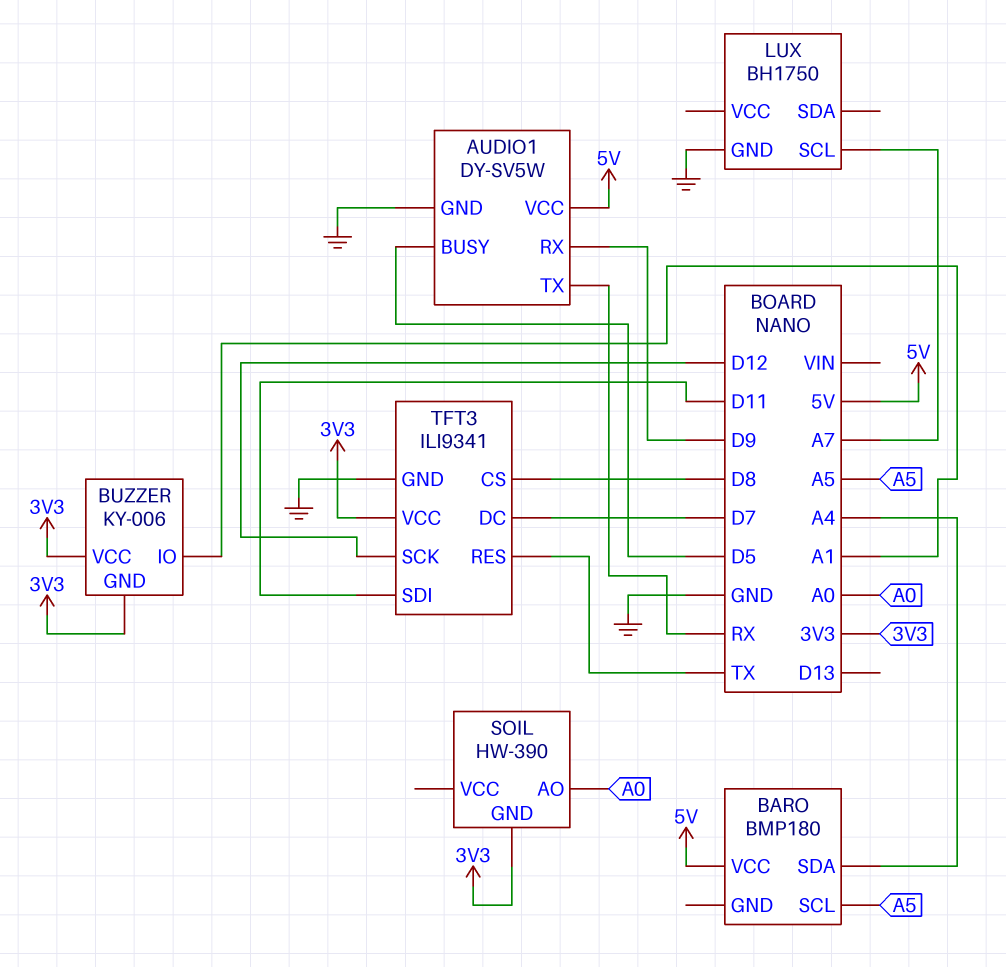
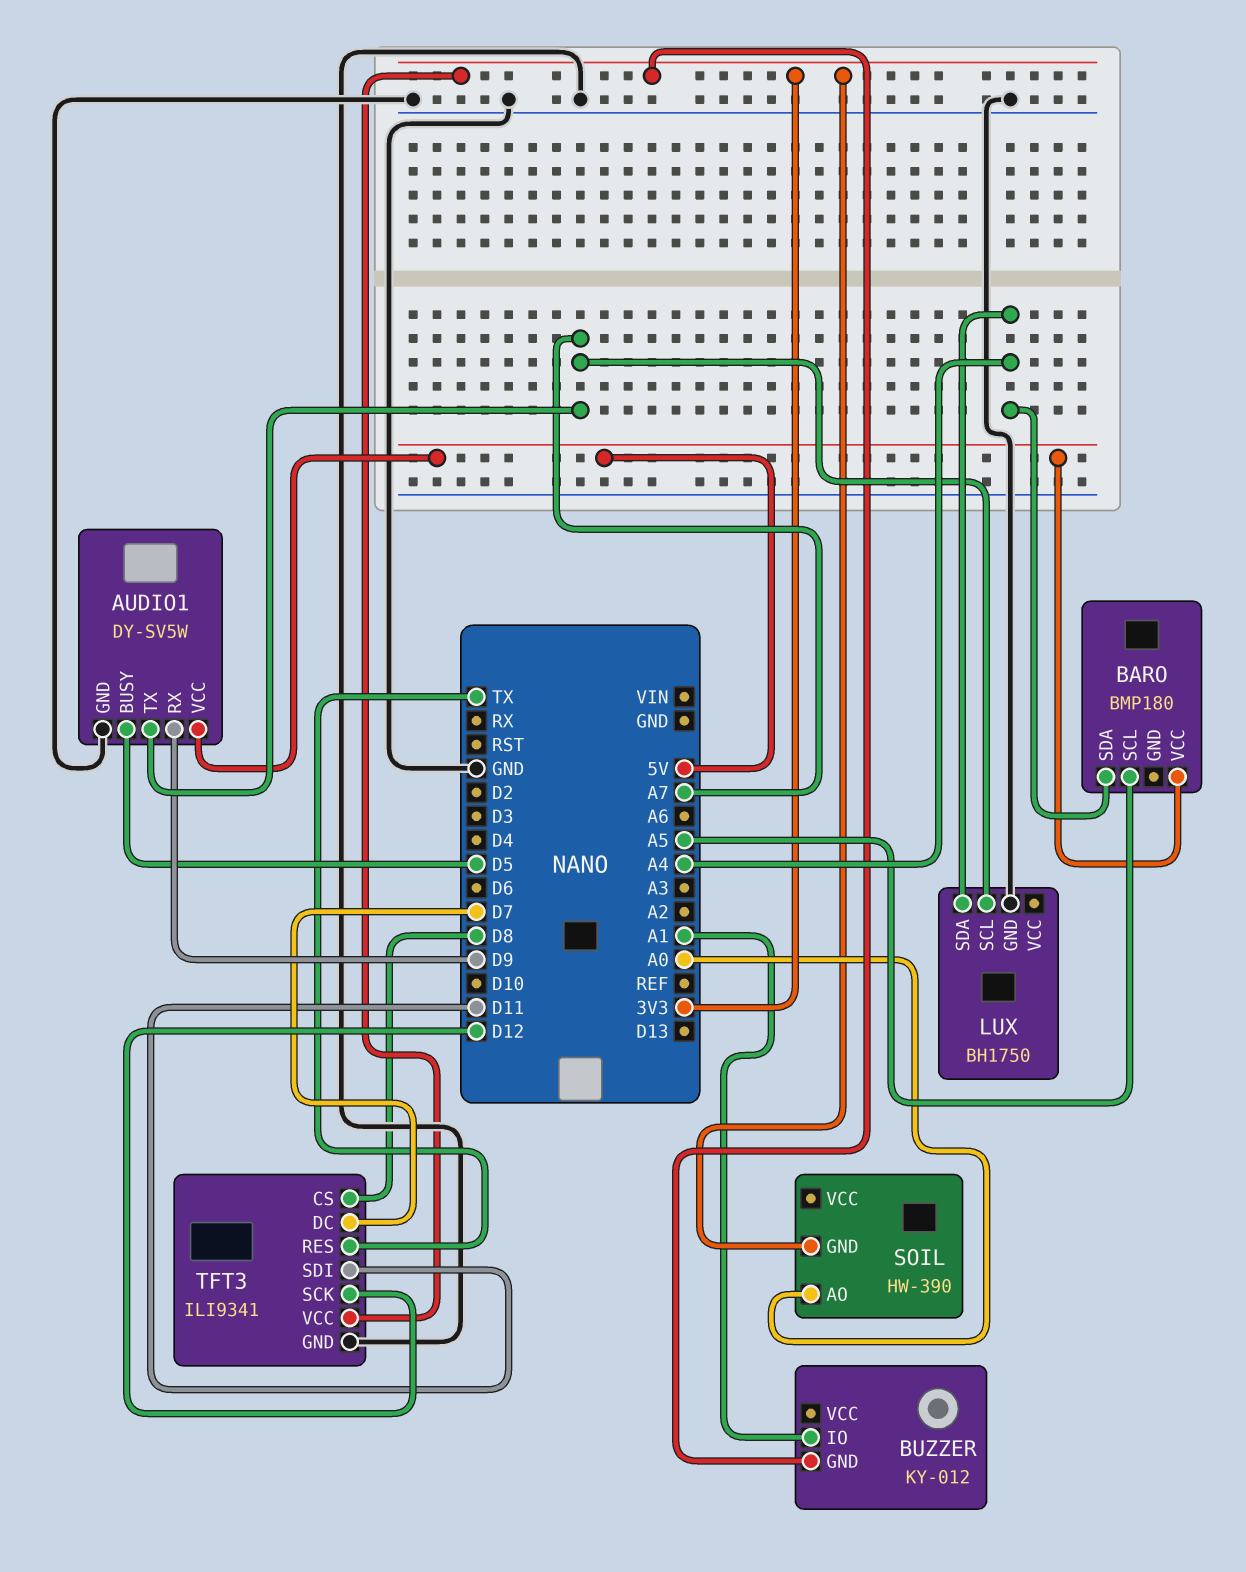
AUDIO1 pin TX: RX -> A7
BUZZER: KY-006 -> KY-012
BUZZER pin VCC: 3V3 -> none
LUX pin SDA: none -> A4

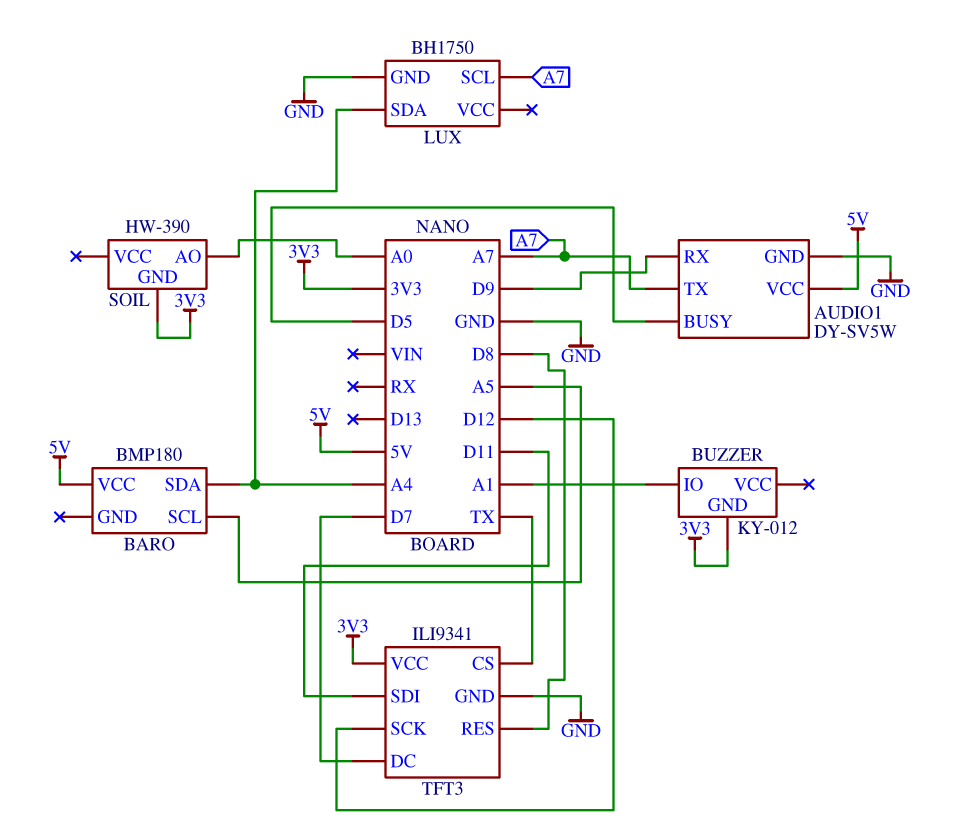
TFT3 pin CS: D8 -> TX
TFT3 pin RES: TX -> D8

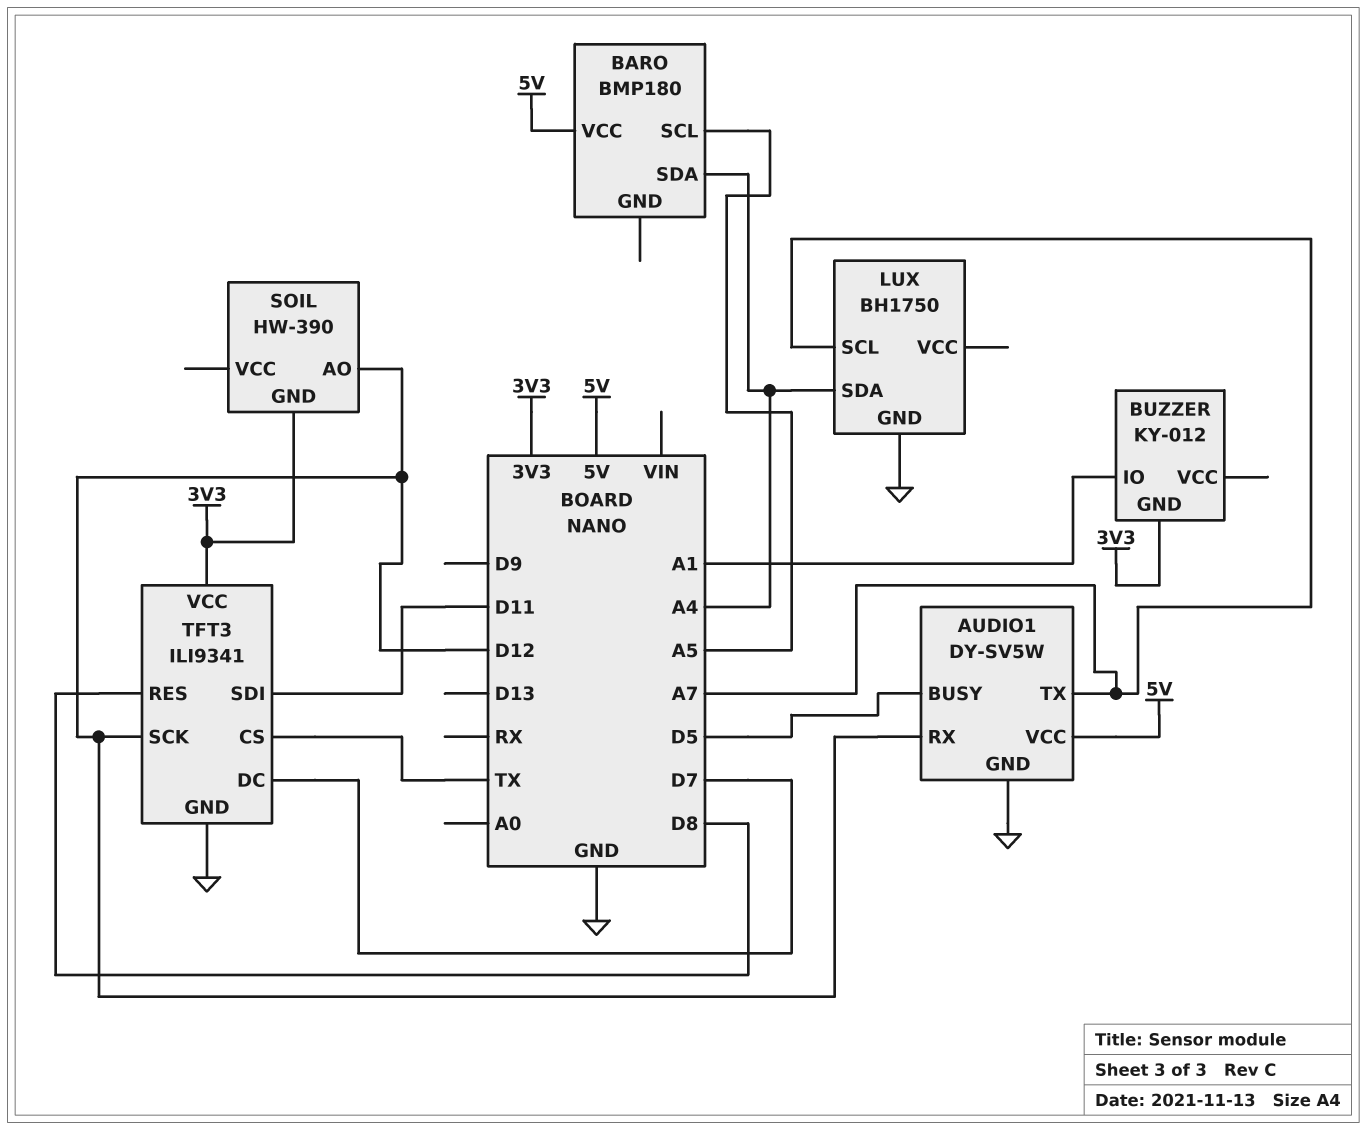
AUDIO1 pin RX: D9 -> D12
SOIL pin AO: A0 -> D12

